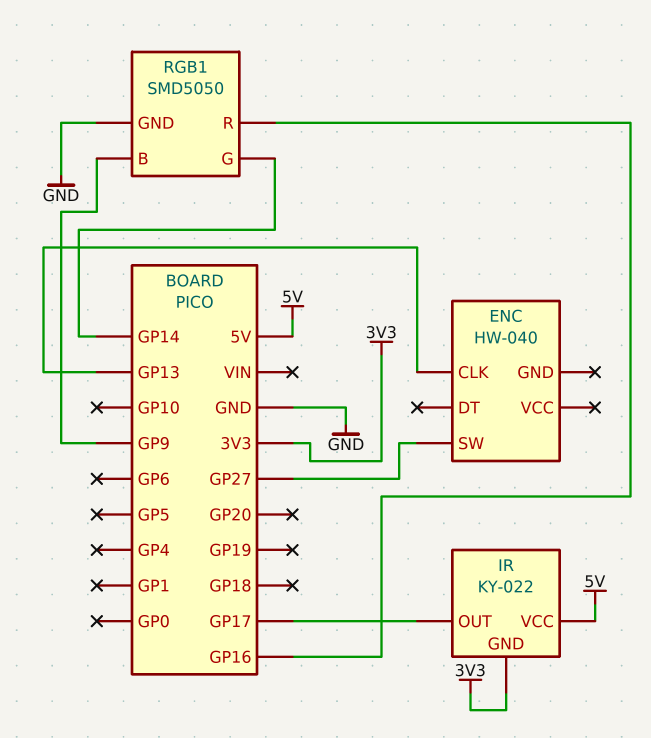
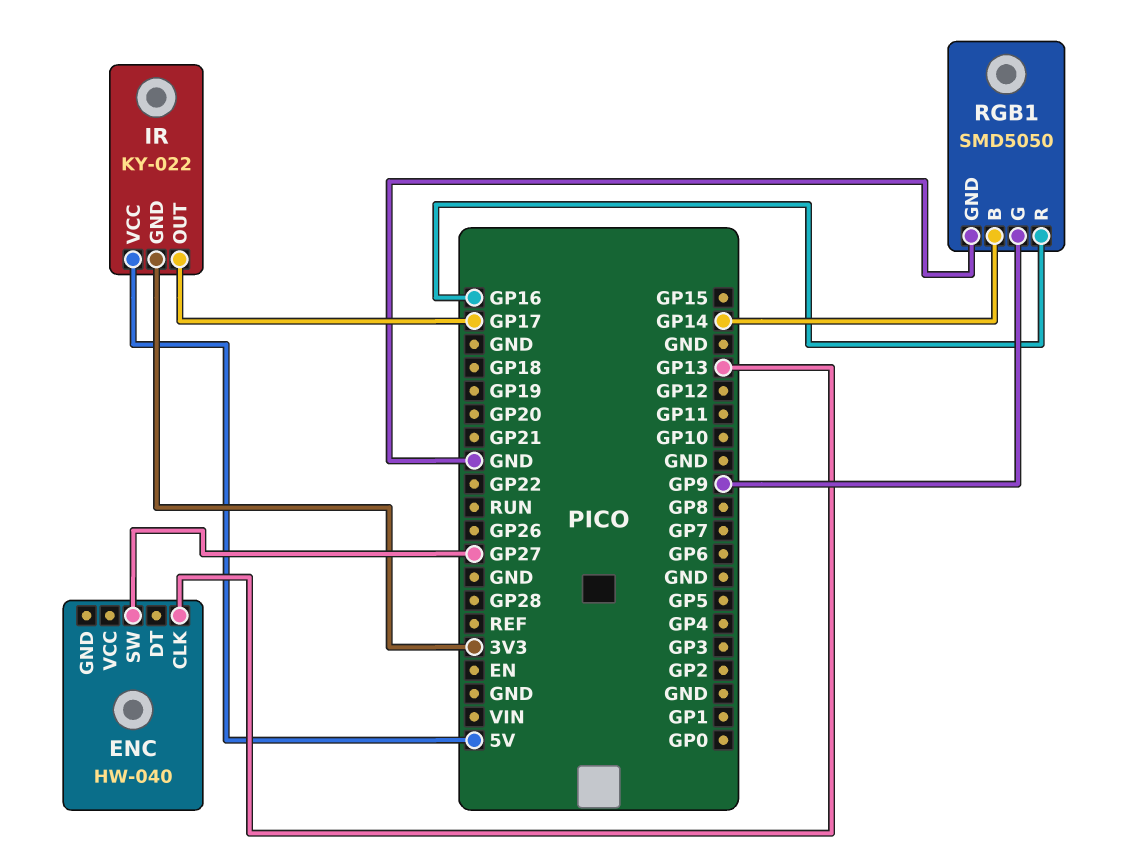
RGB1 pin B: GP9 -> GP14
RGB1 pin G: GP14 -> GP9

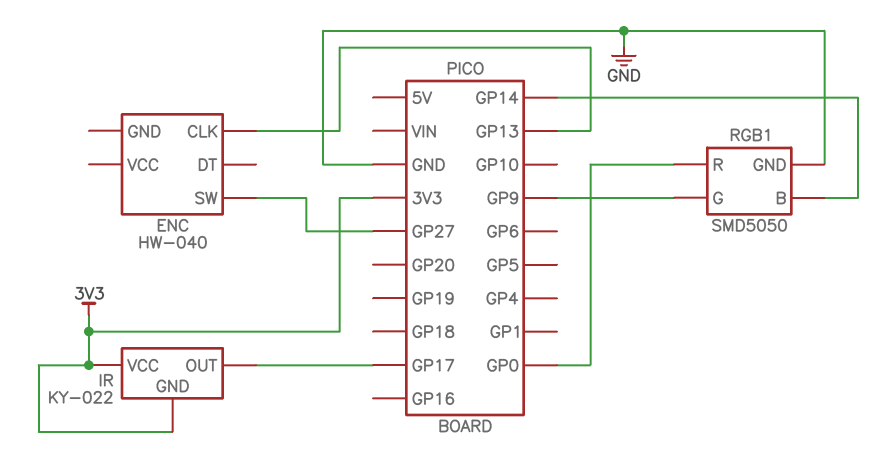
IR pin VCC: 5V -> 3V3
RGB1 pin R: GP16 -> GP0

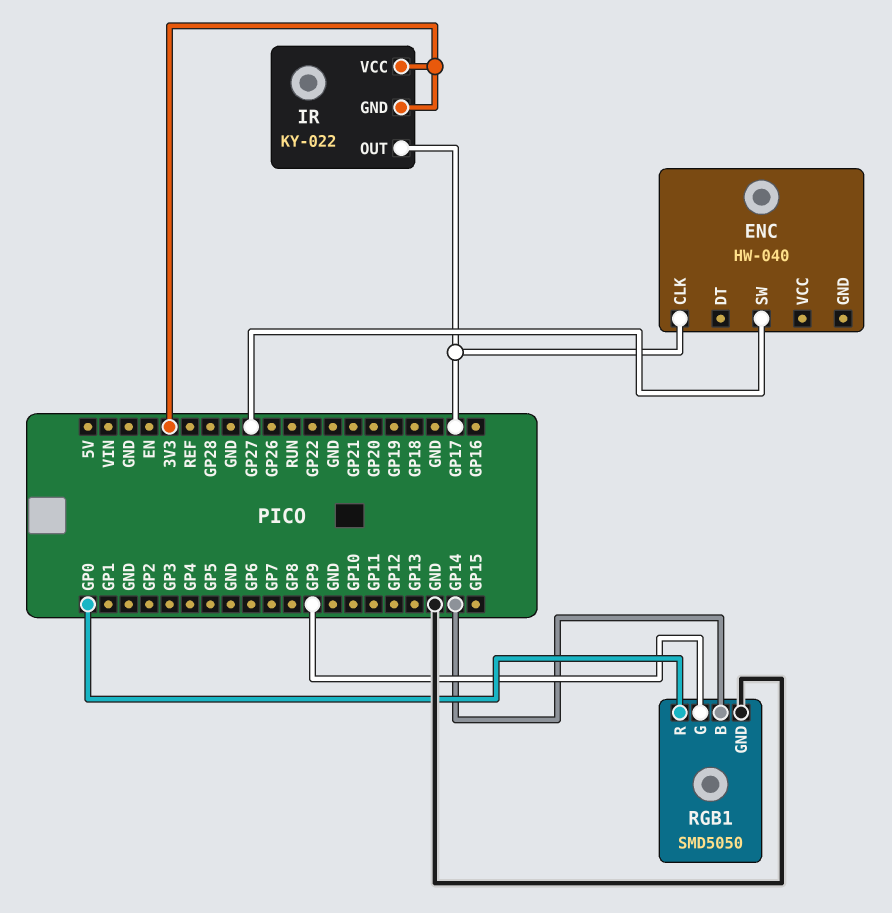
ENC pin CLK: GP13 -> GP17

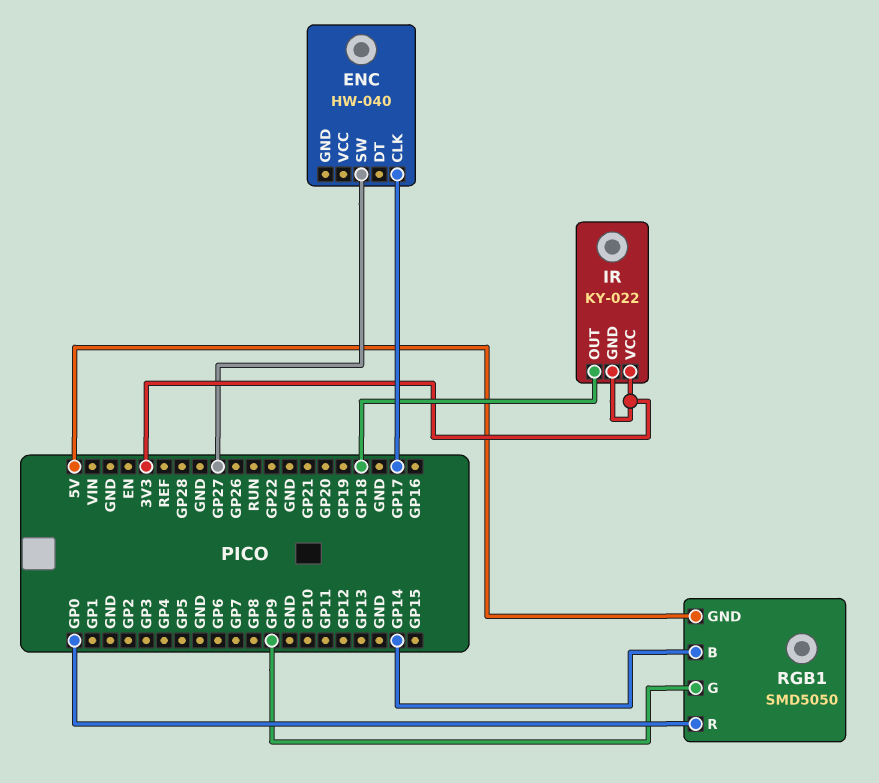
IR pin OUT: GP17 -> GP18
RGB1 pin GND: GND -> 5V

